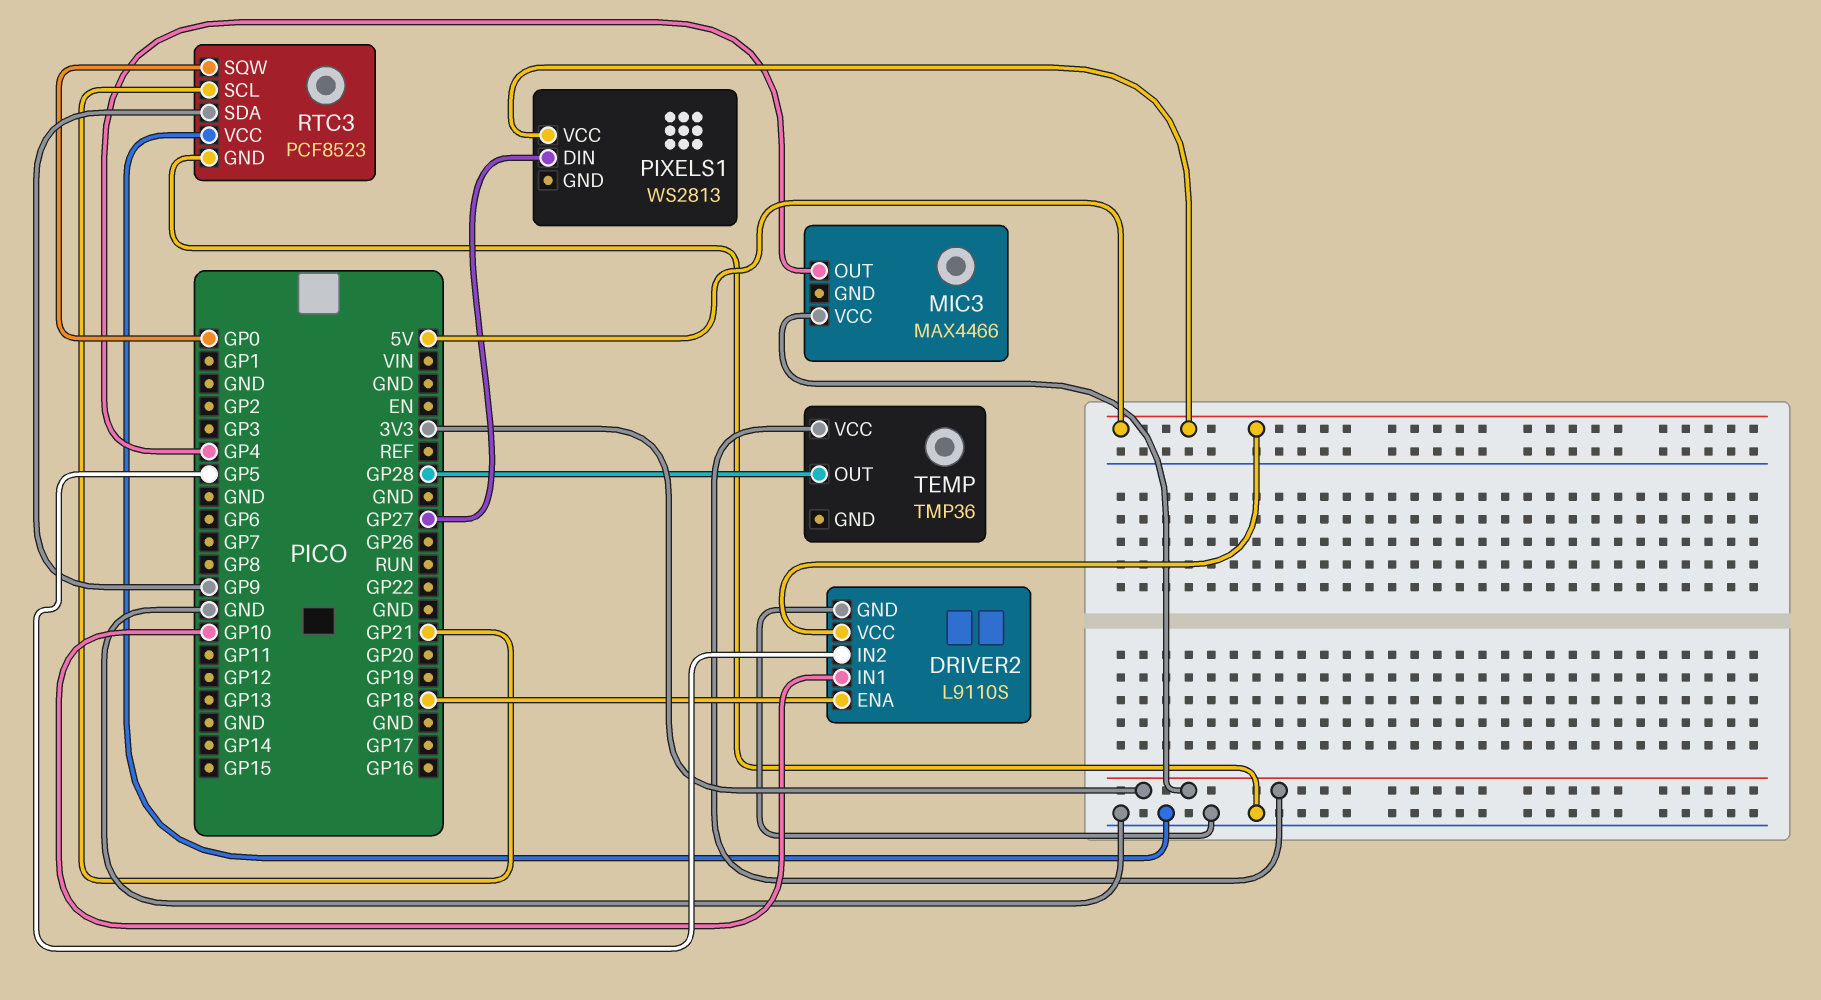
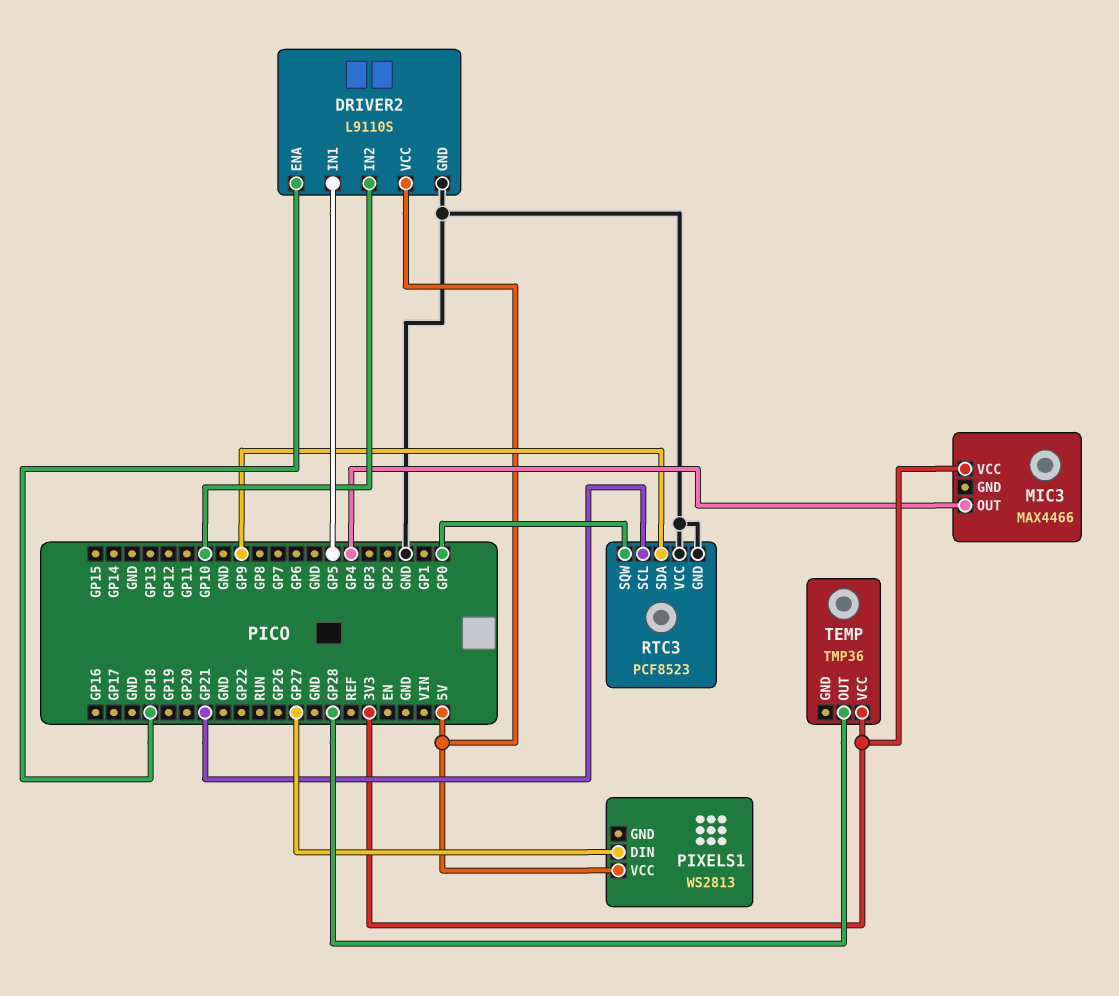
DRIVER2 pin IN1: GP10 -> GP5
DRIVER2 pin IN2: GP5 -> GP10

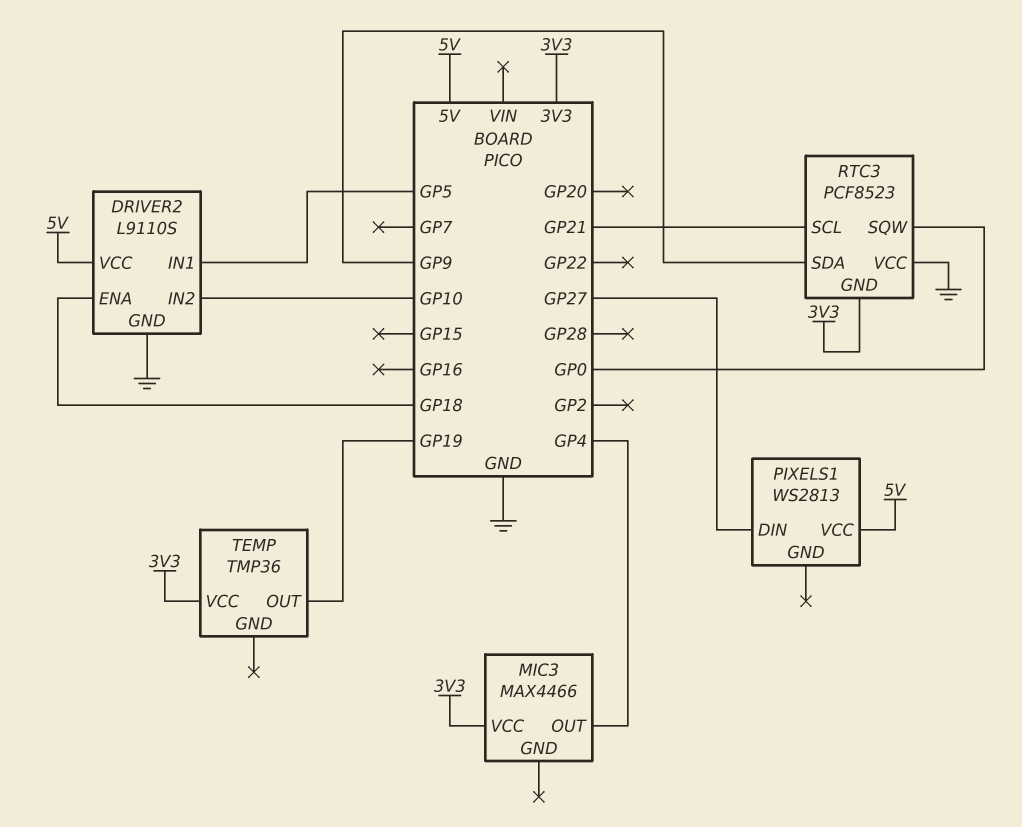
RTC3 pin GND: GND -> 3V3
TEMP pin OUT: GP28 -> GP19

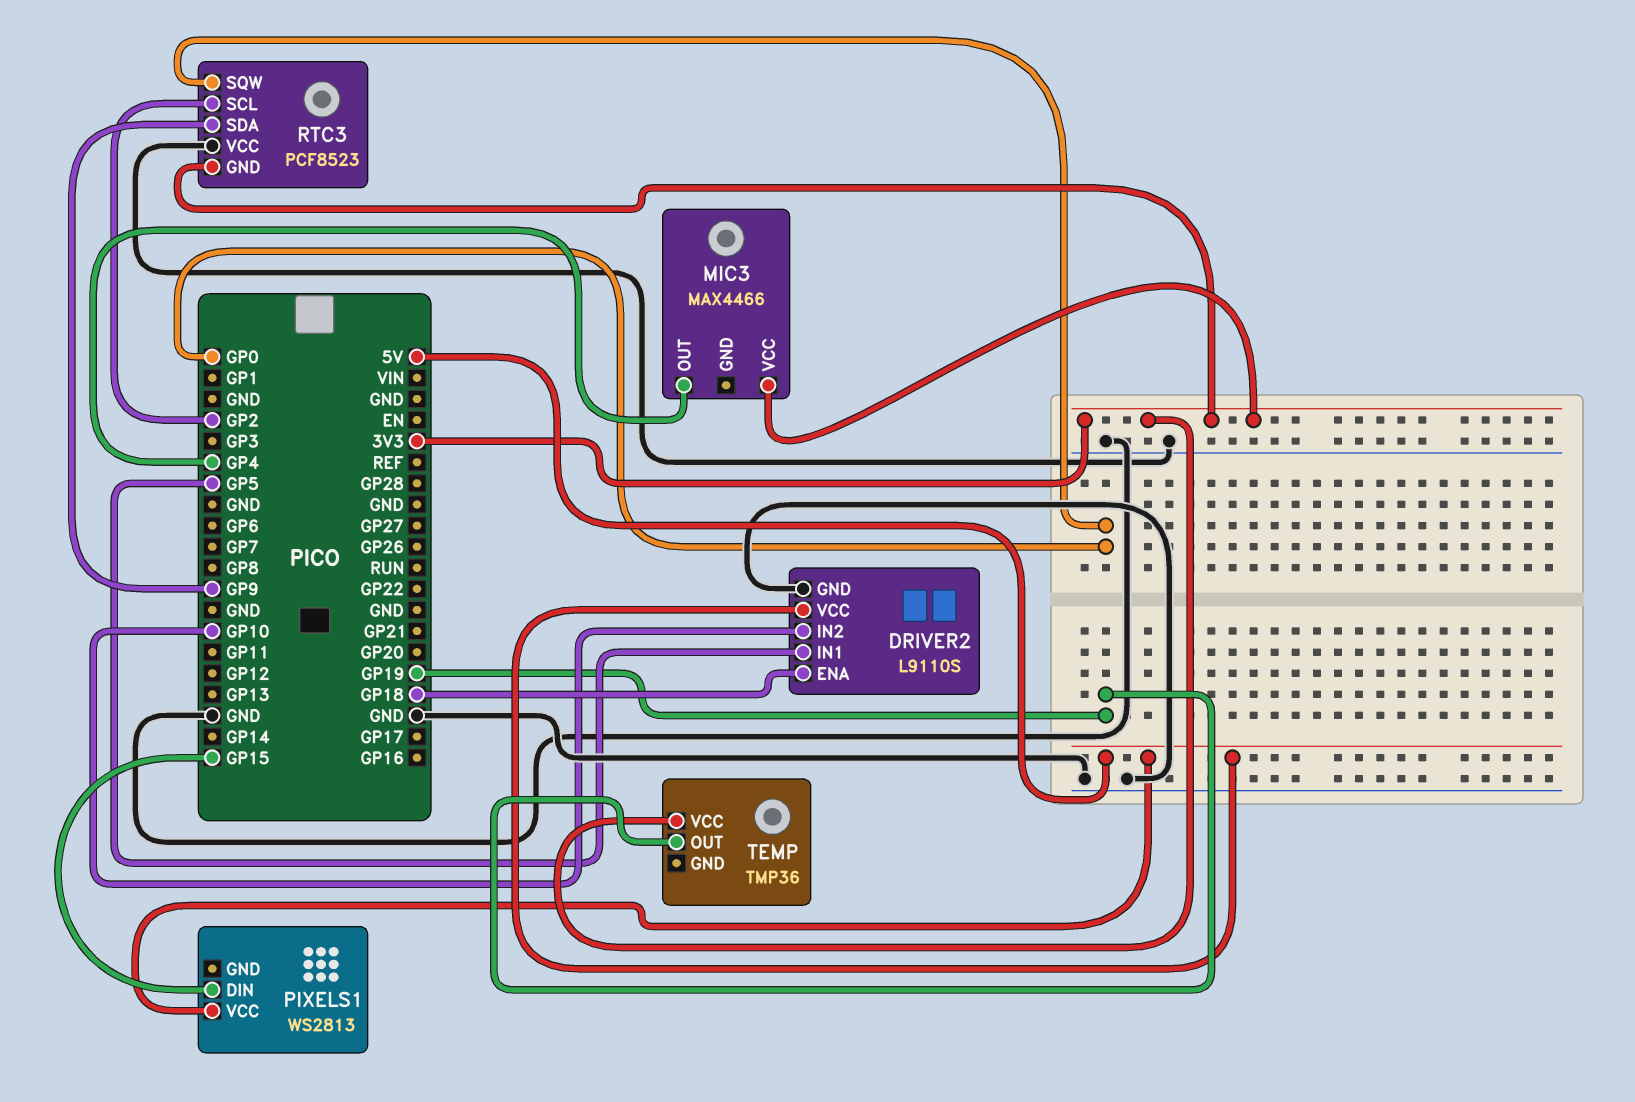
PIXELS1 pin DIN: GP27 -> GP15
RTC3 pin SCL: GP21 -> GP2

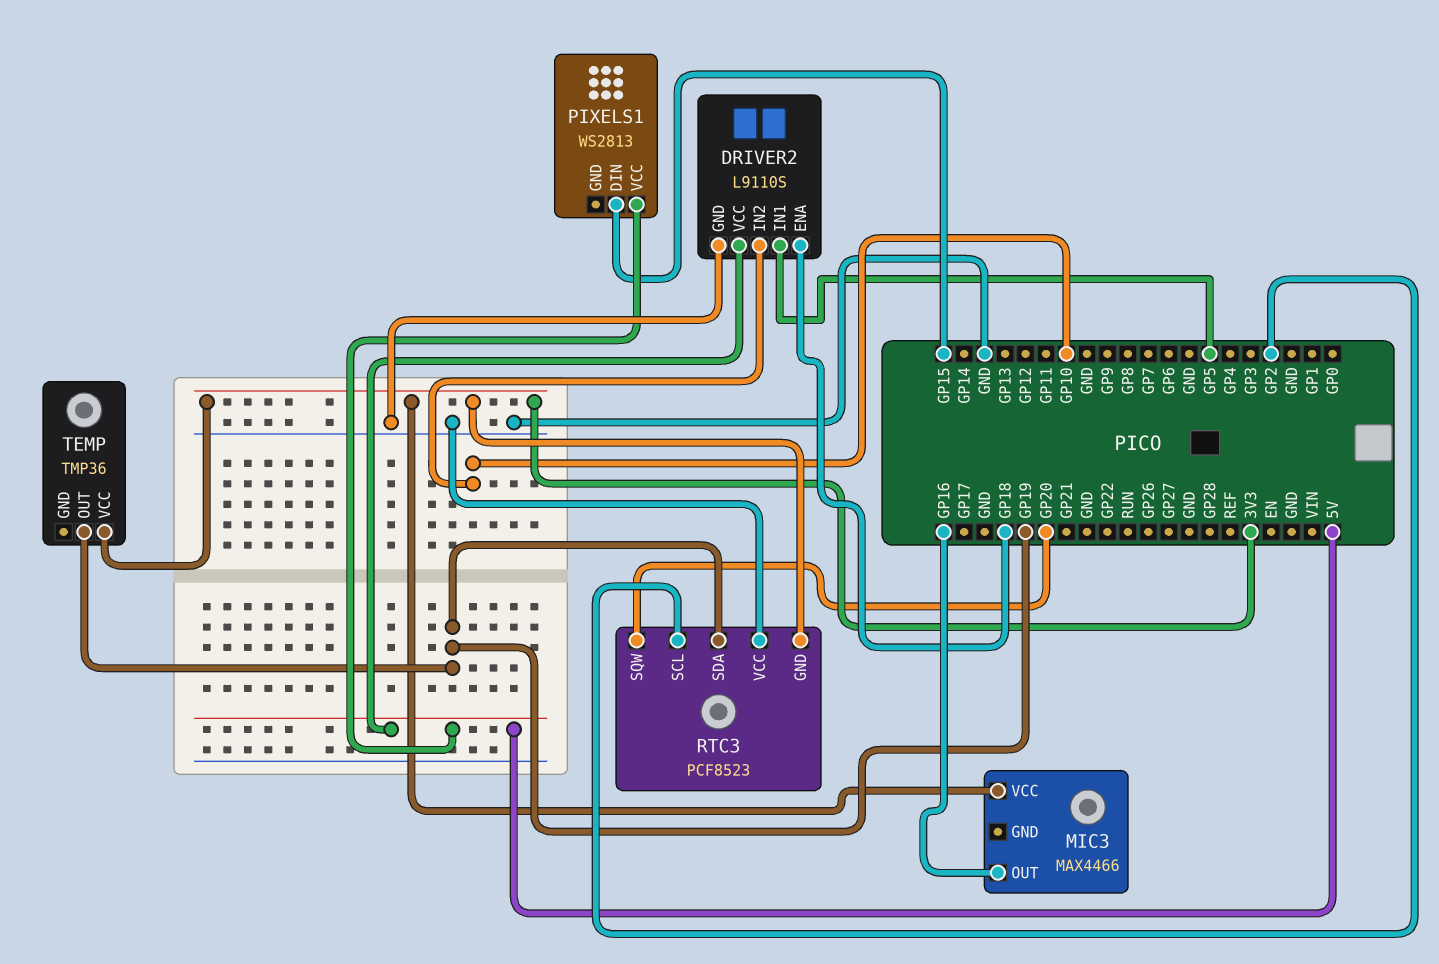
MIC3 pin OUT: GP4 -> GP16
RTC3 pin SDA: GP9 -> GP19
RTC3 pin SQW: GP0 -> GP20

